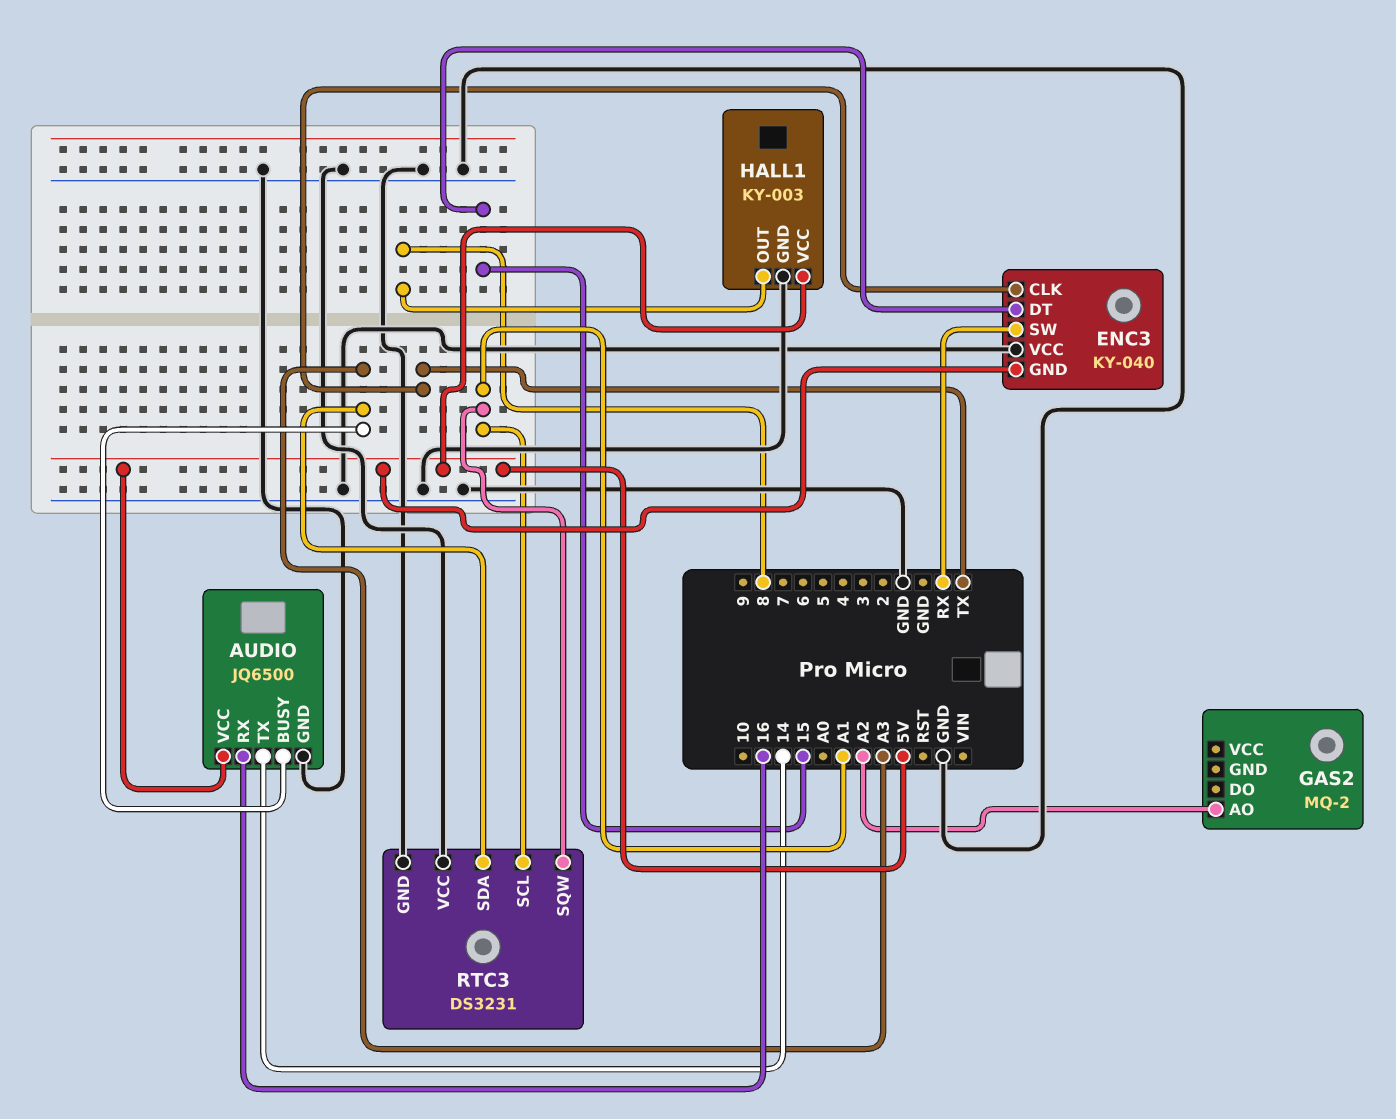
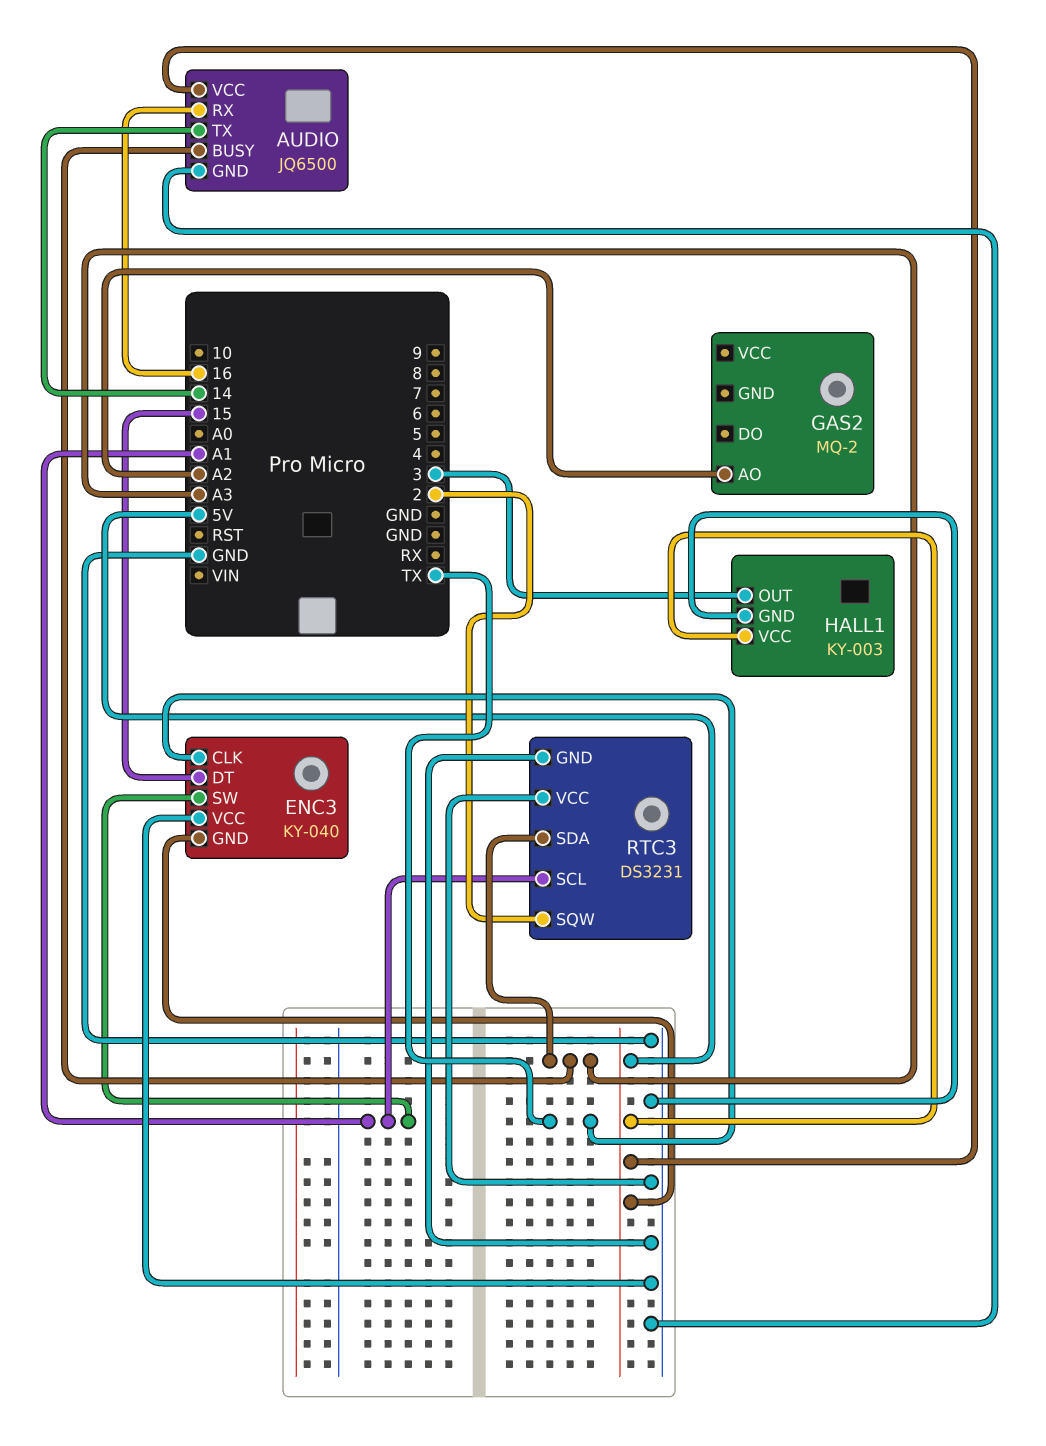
ENC3 pin SW: RX -> A1
HALL1 pin OUT: 8 -> 3
RTC3 pin SQW: A1 -> 2

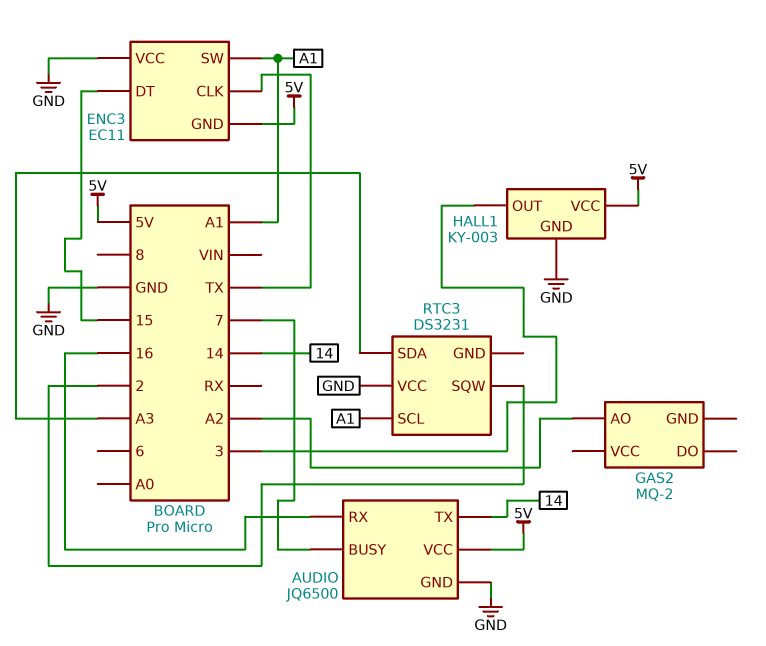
AUDIO pin BUSY: A3 -> 7
ENC3: KY-040 -> EC11
RTC3 pin GND: GND -> none

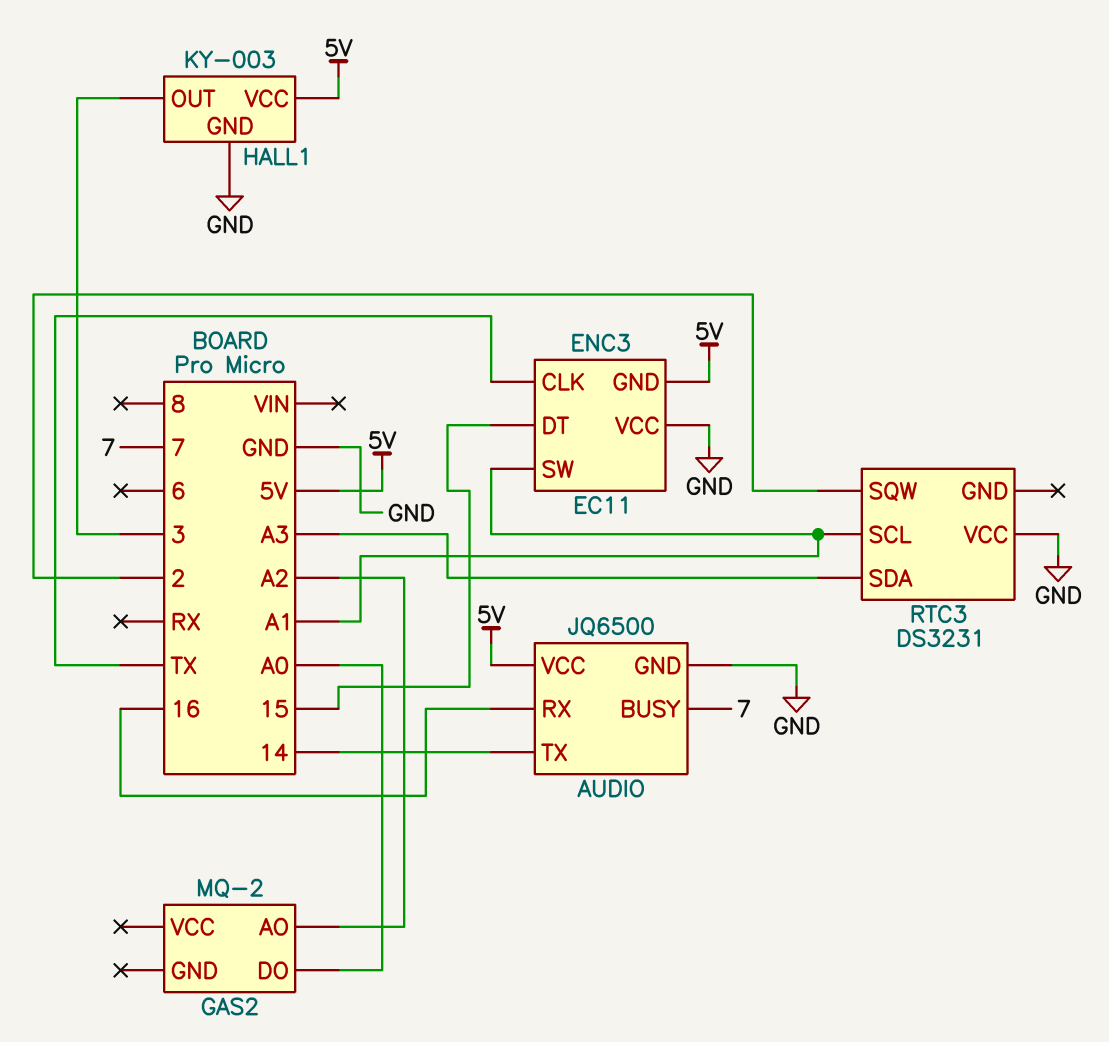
GAS2 pin DO: none -> A0

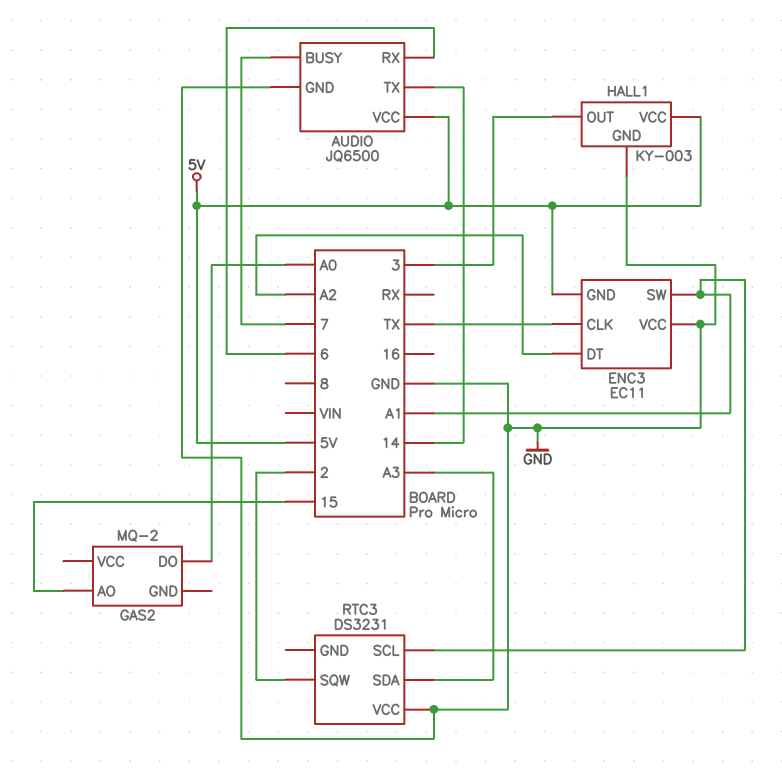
AUDIO pin RX: 16 -> 6
ENC3 pin DT: 15 -> A2
GAS2 pin AO: A2 -> 15

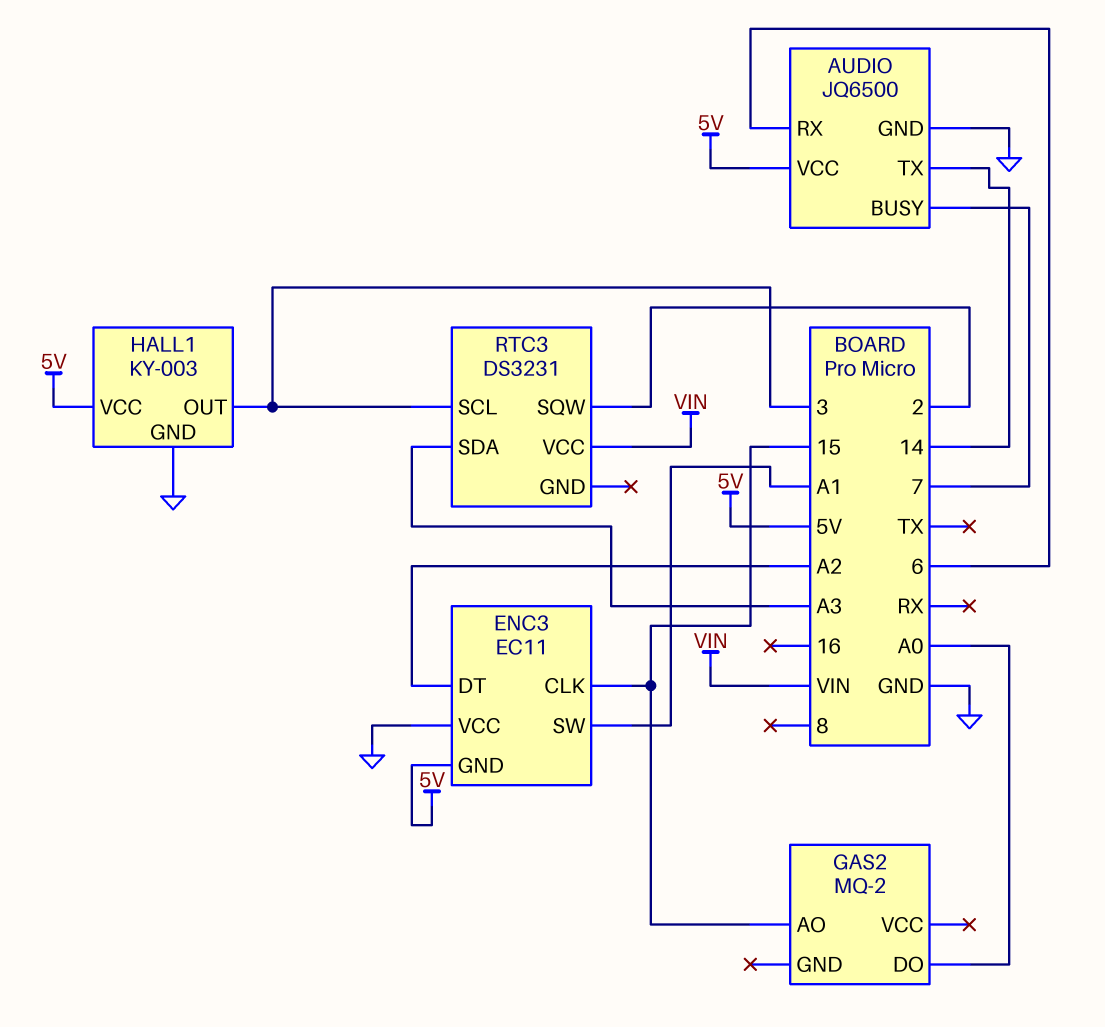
ENC3 pin CLK: TX -> 15
RTC3 pin SCL: A1 -> 3
RTC3 pin VCC: GND -> VIN

